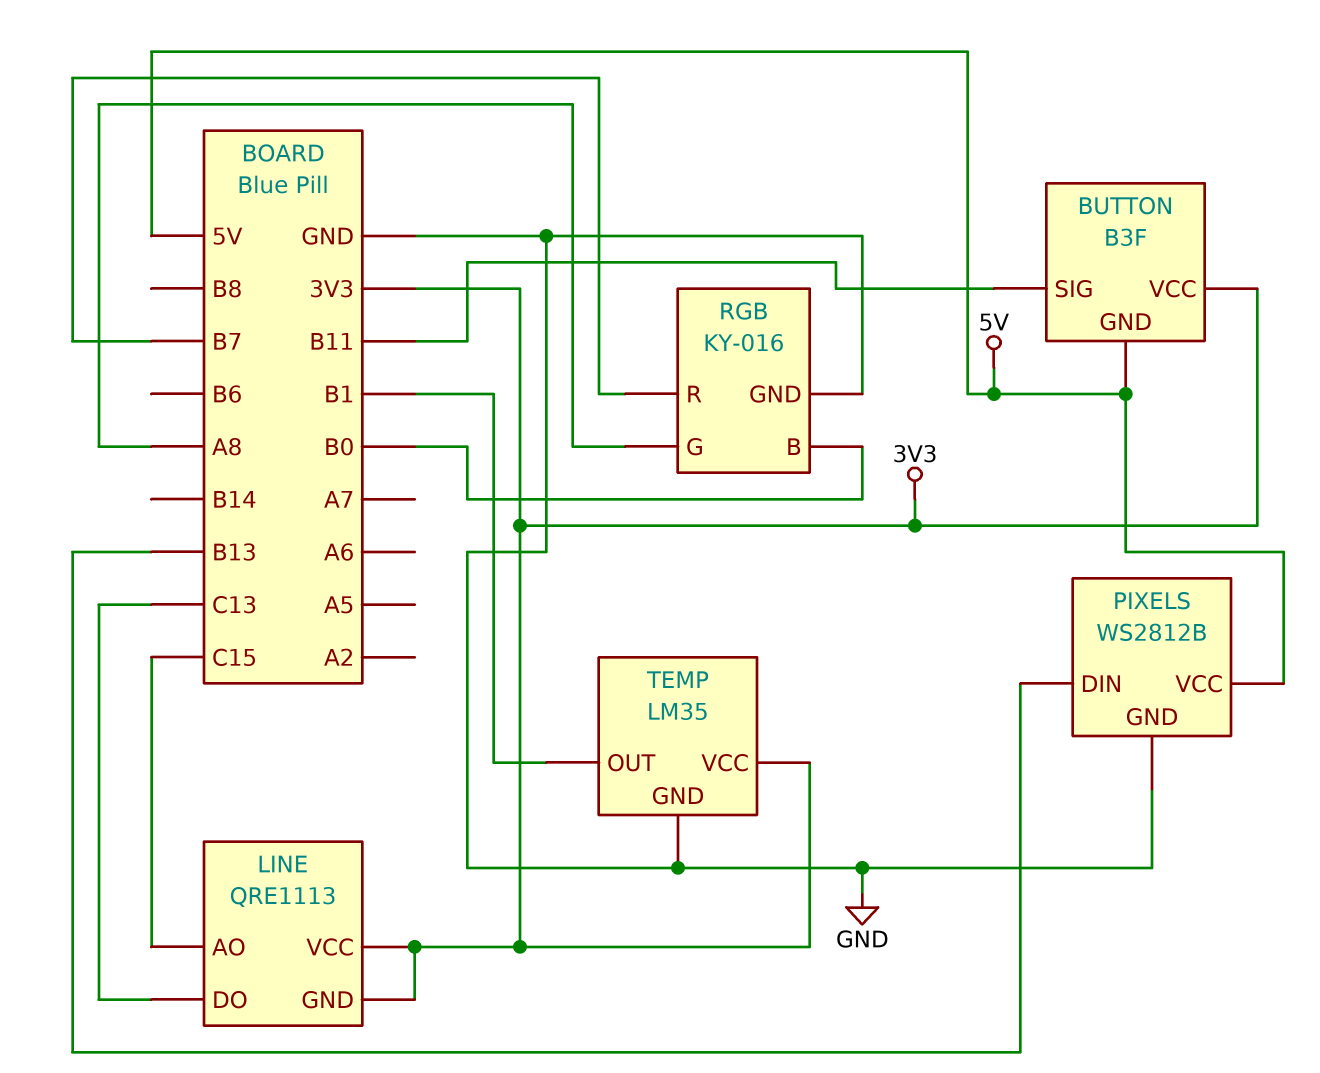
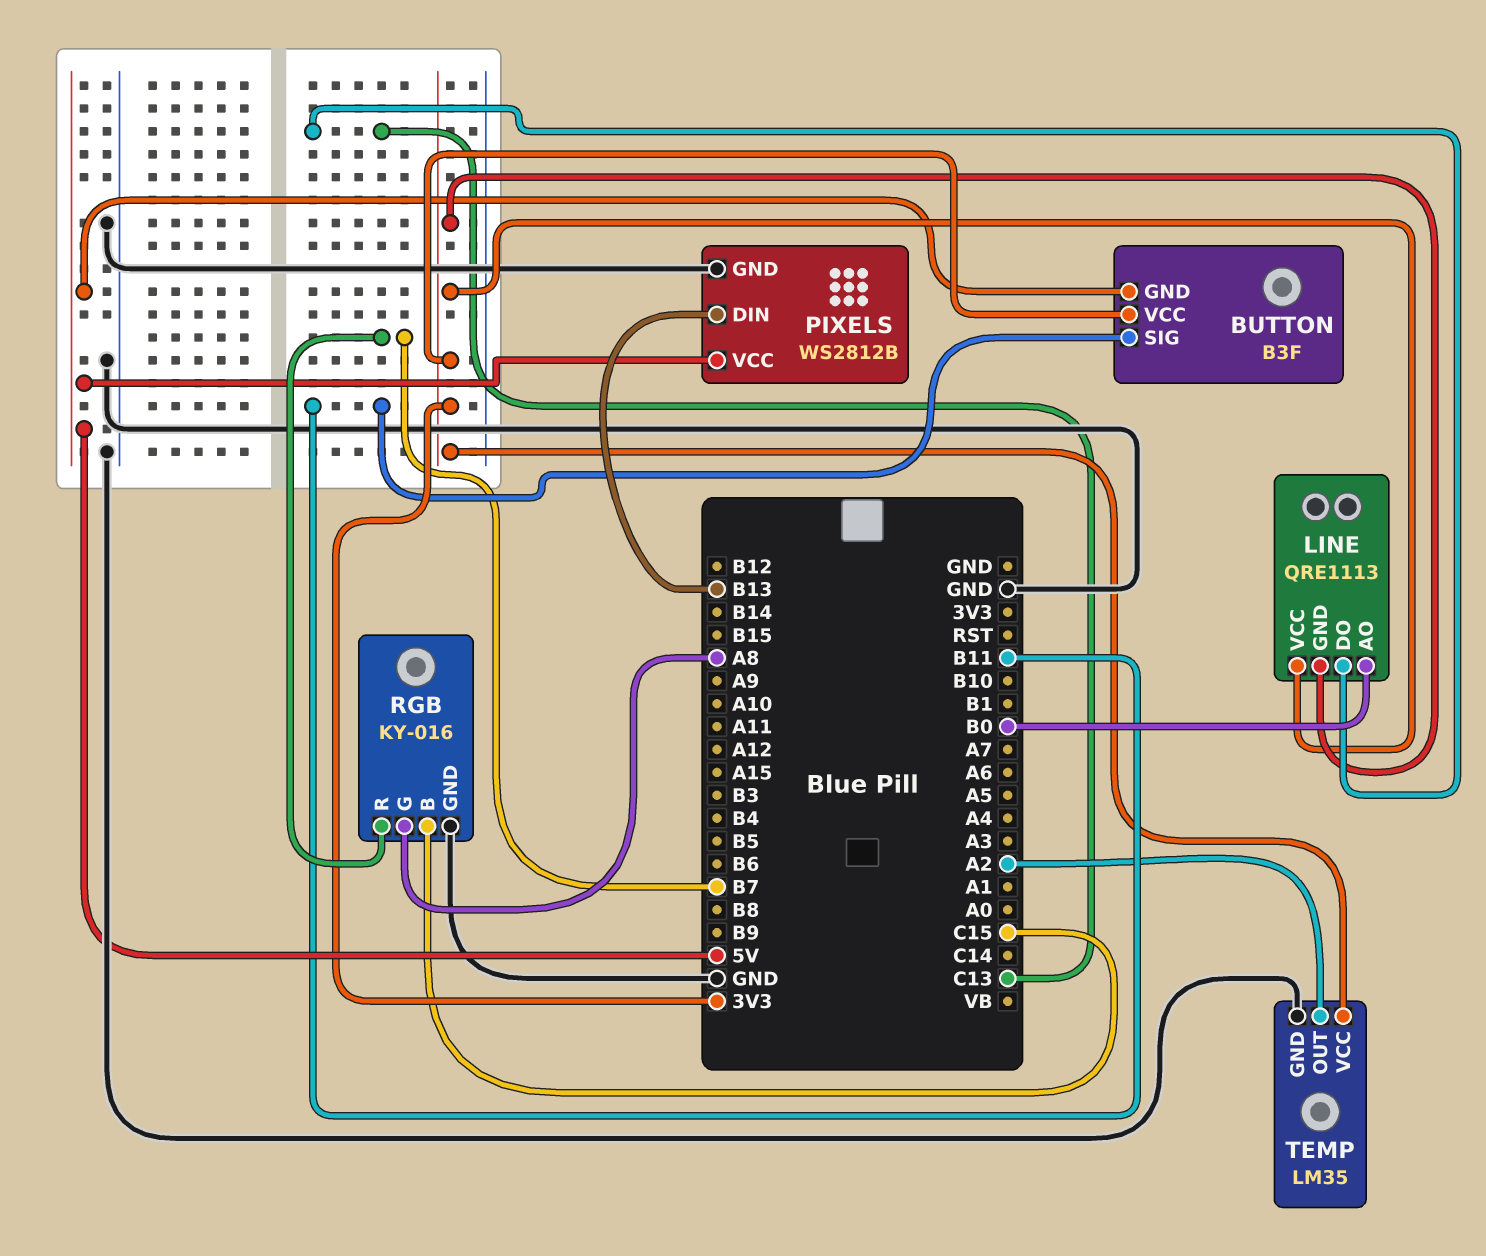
LINE pin AO: C15 -> B0
RGB pin B: B0 -> C15
TEMP pin OUT: B1 -> A2

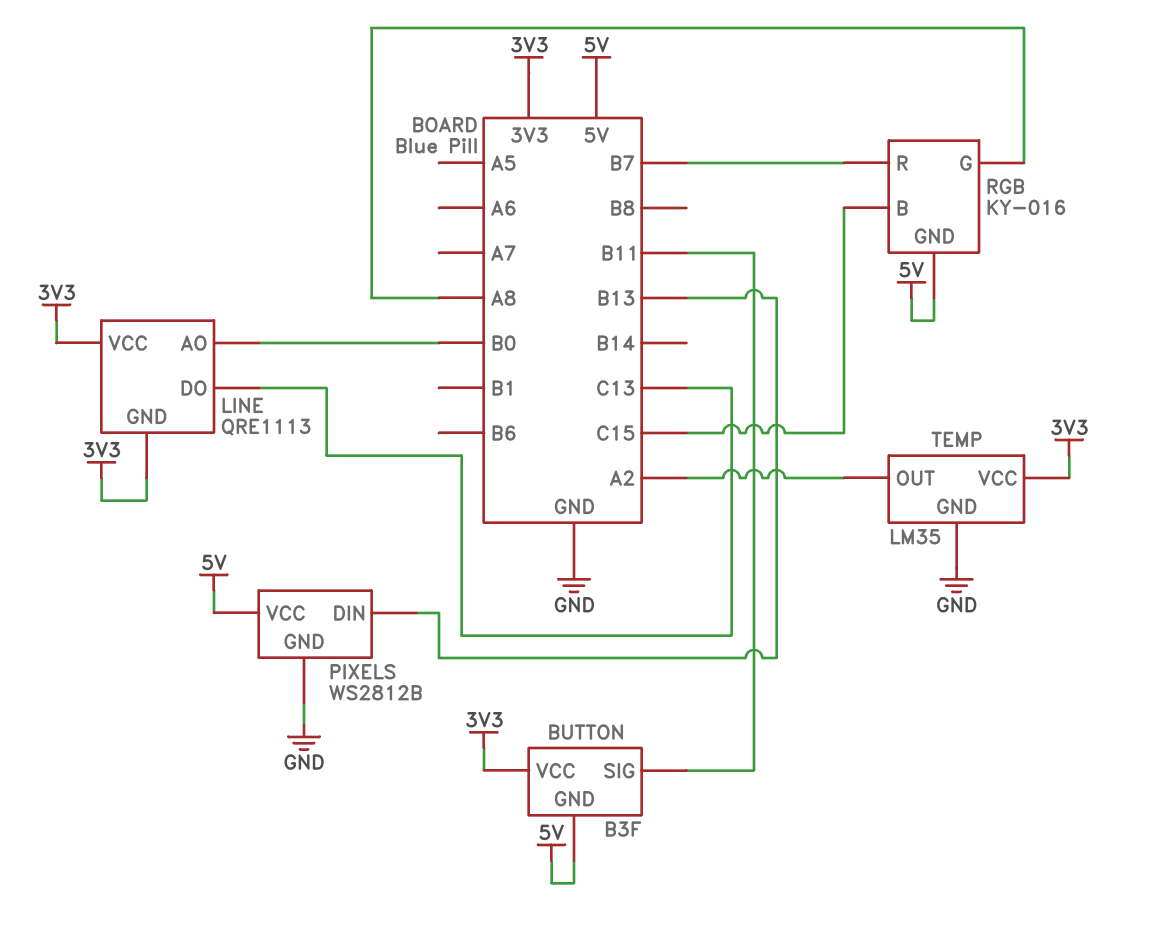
RGB pin GND: GND -> 5V

